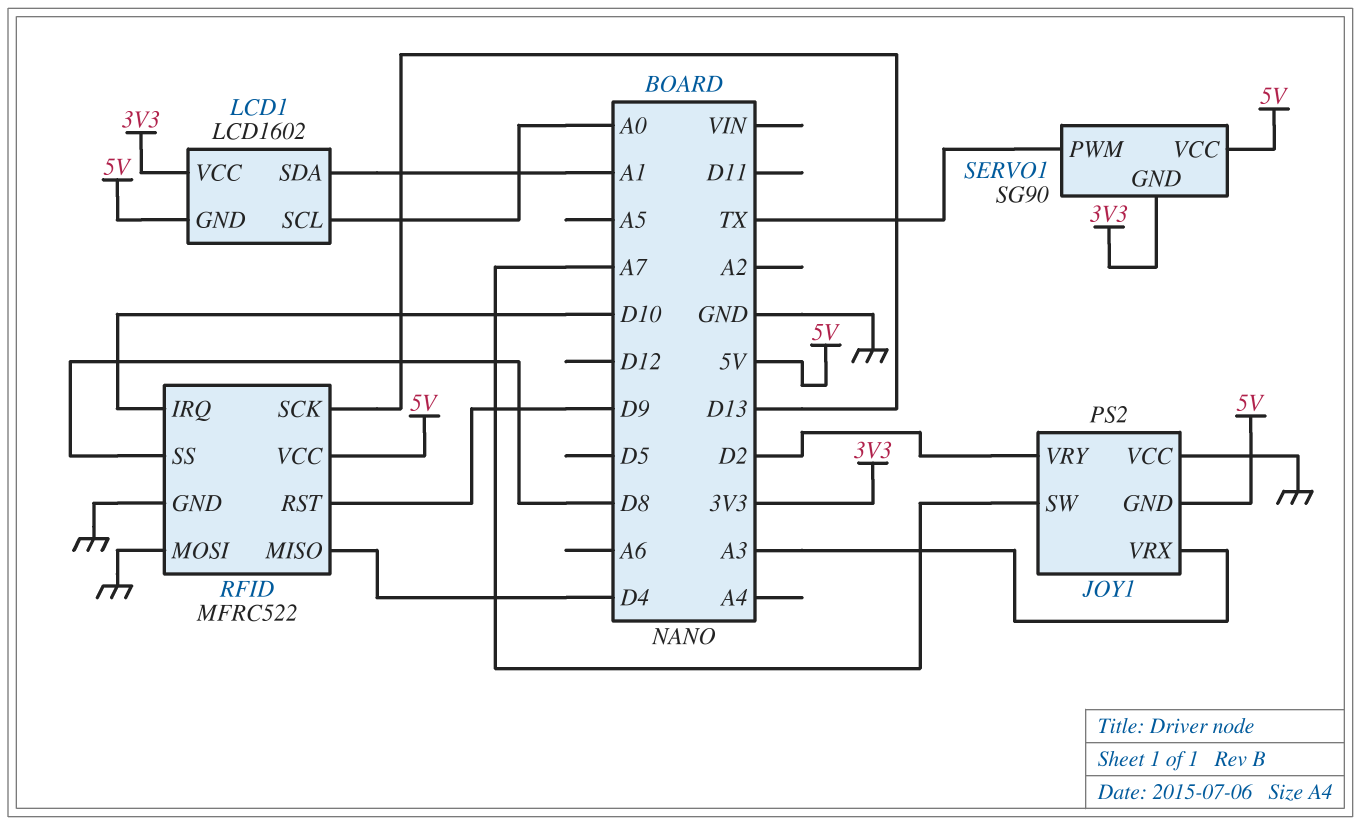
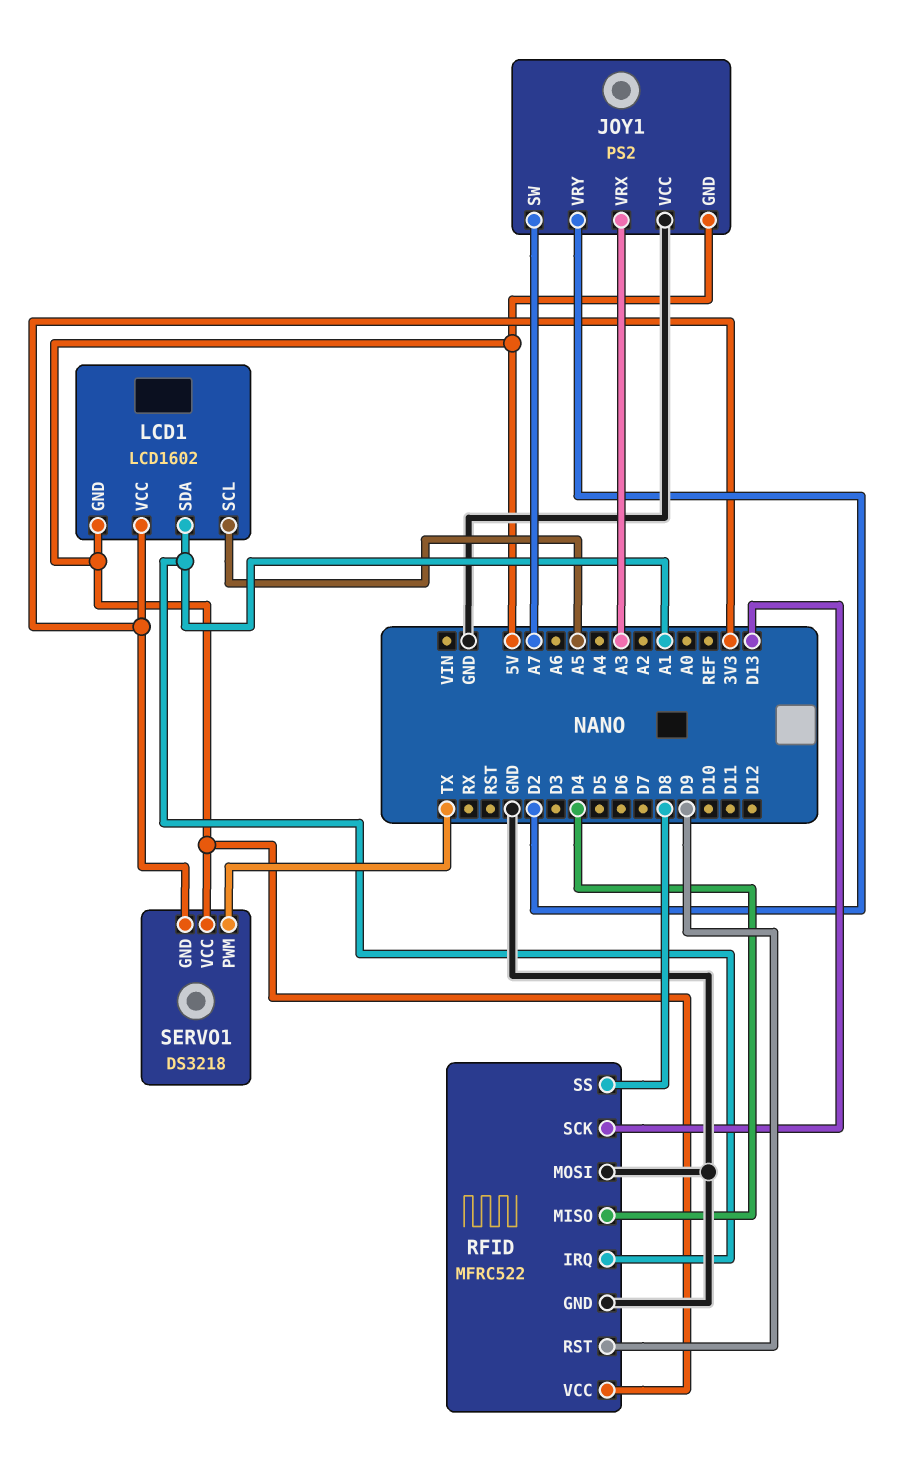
LCD1 pin SCL: A0 -> A5
RFID pin IRQ: D10 -> A1
SERVO1: SG90 -> DS3218

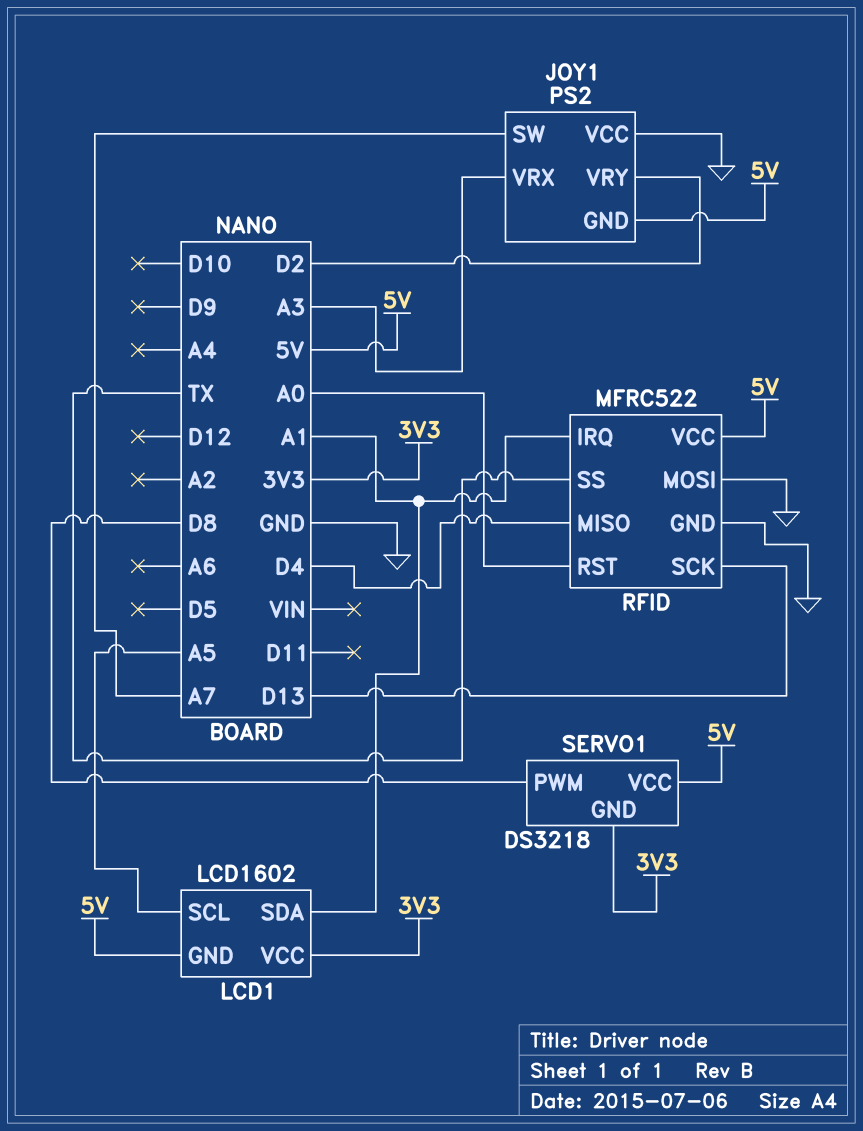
RFID pin RST: D9 -> A0
RFID pin SS: D8 -> TX
SERVO1 pin PWM: TX -> D8

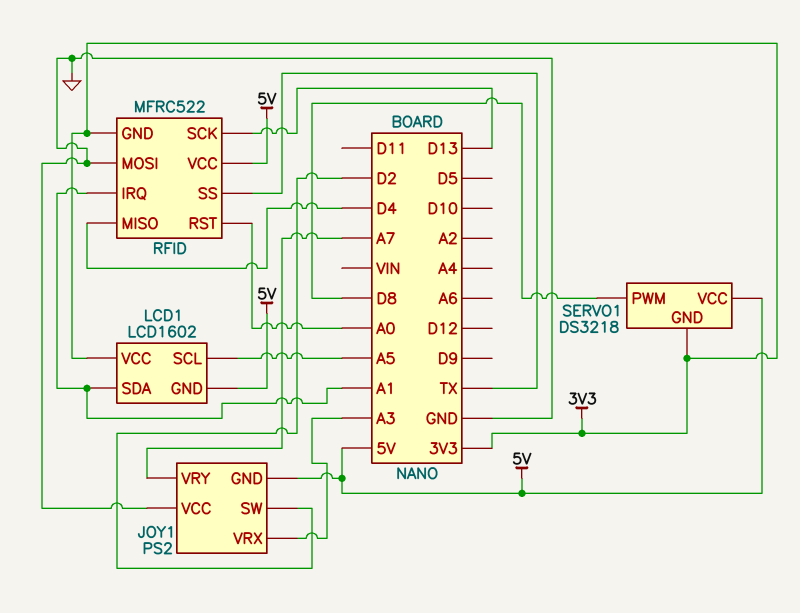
JOY1 pin SW: A7 -> D2
JOY1 pin VRY: D2 -> A7
RFID pin GND: GND -> 3V3

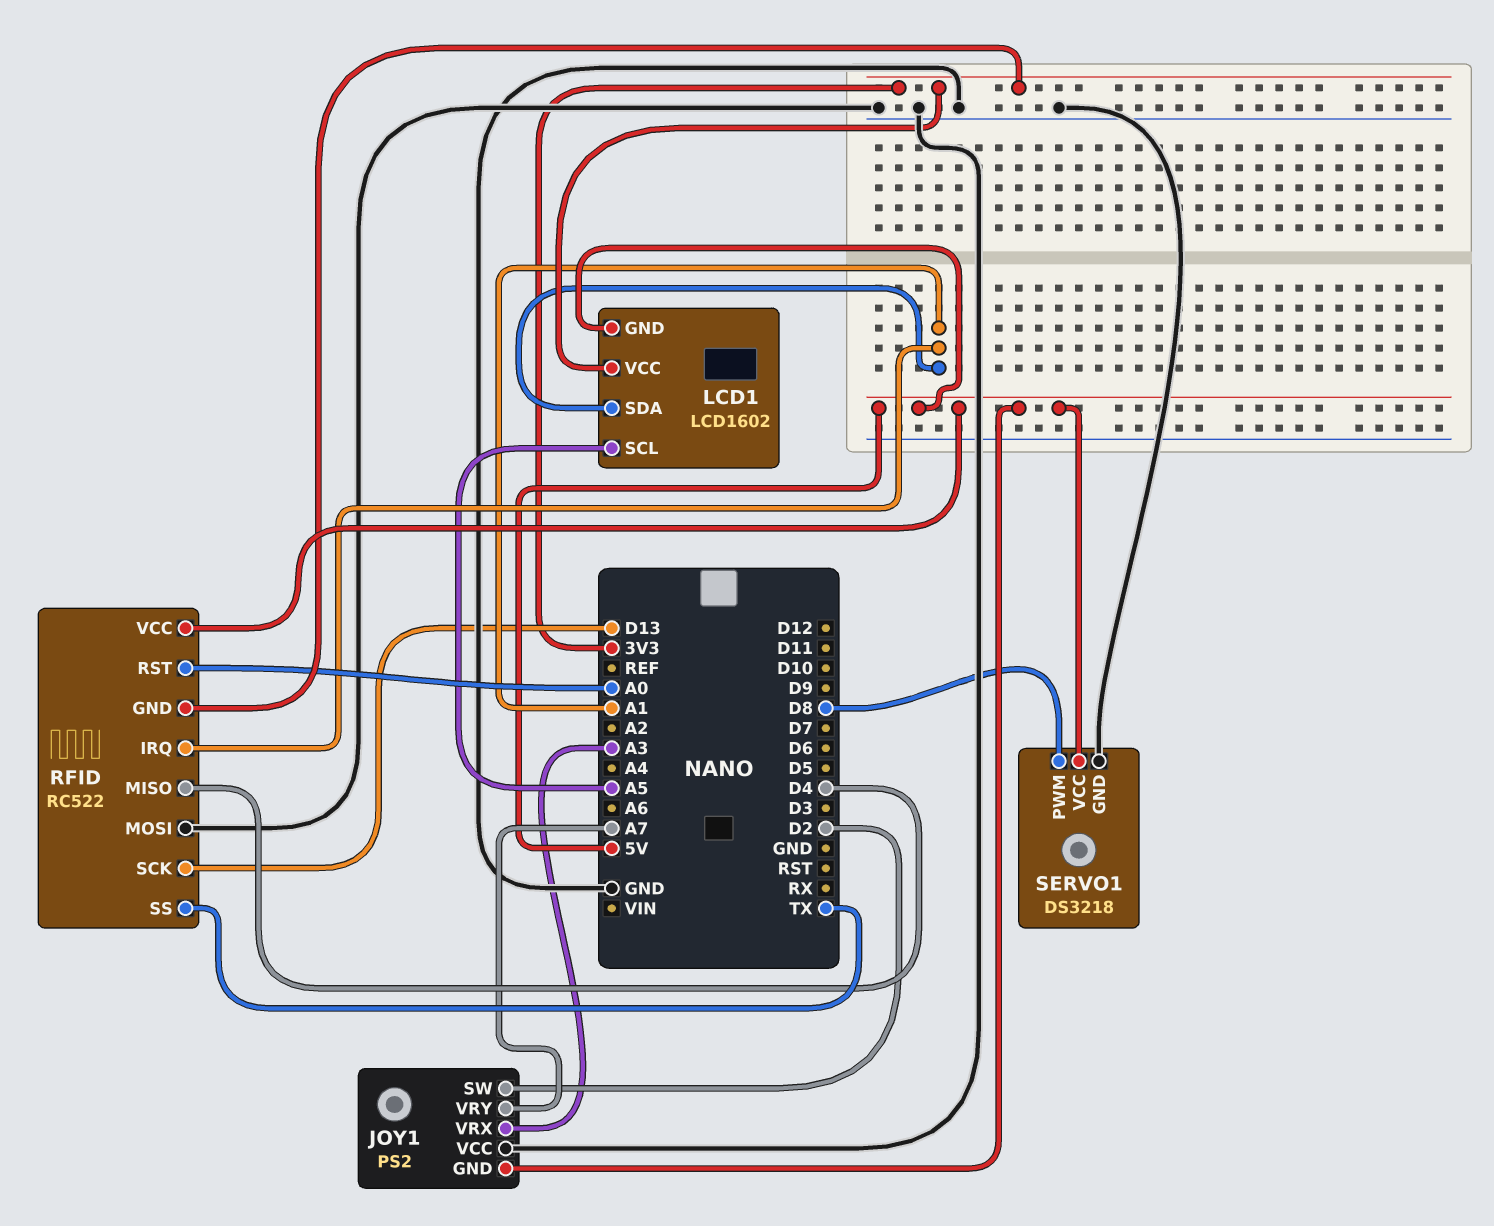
RFID: MFRC522 -> RC522
SERVO1 pin GND: 3V3 -> GND

